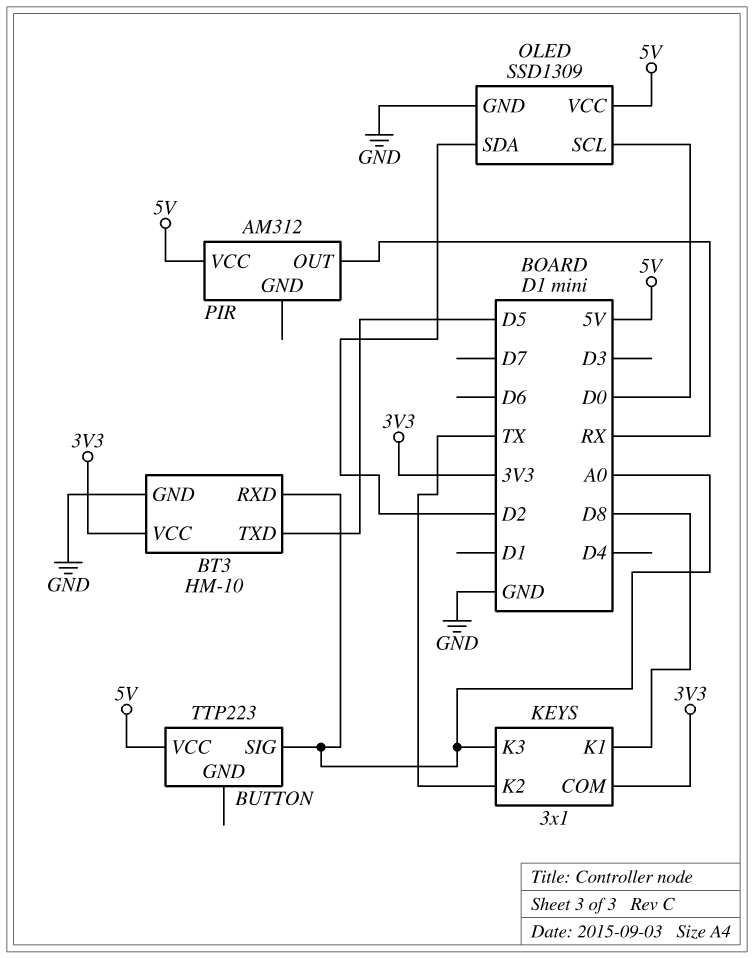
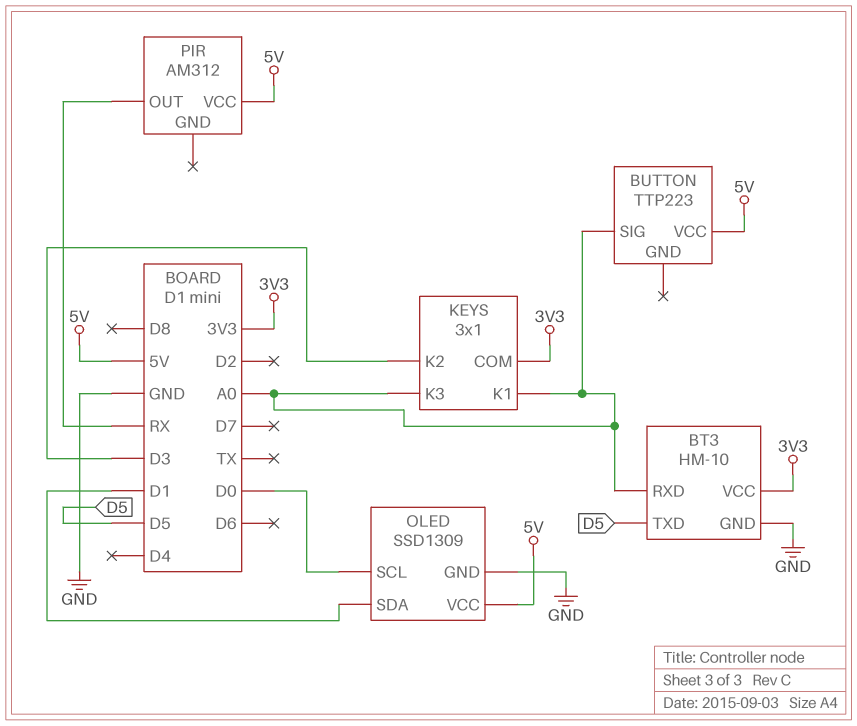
KEYS pin K1: D8 -> A0
KEYS pin K2: TX -> D3
OLED pin SDA: D2 -> D1

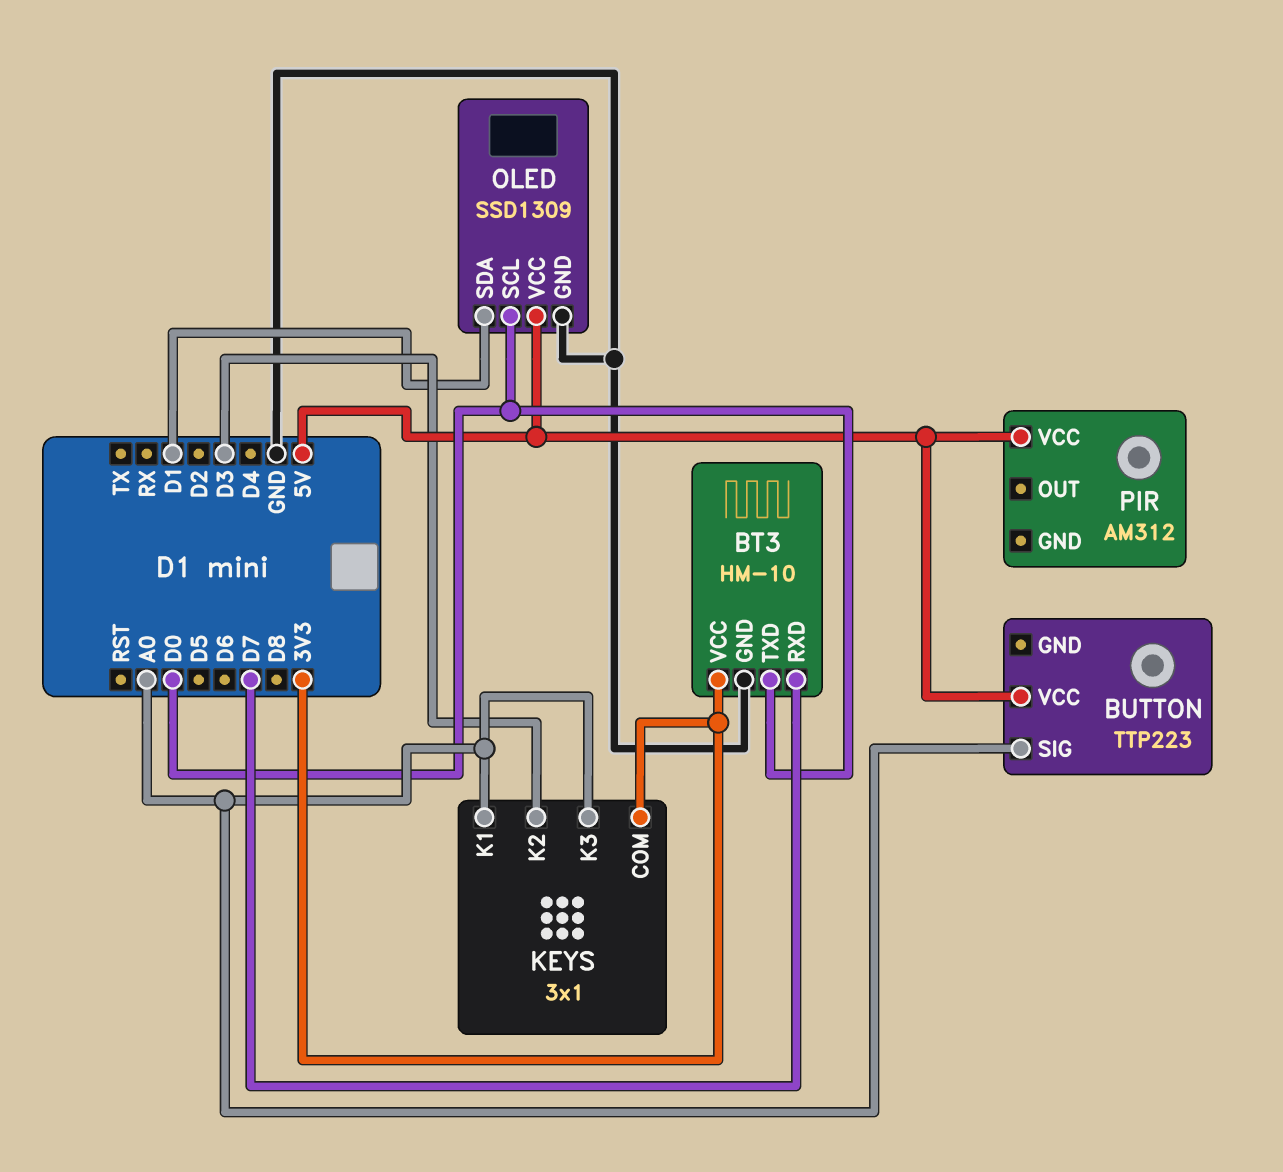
BT3 pin RXD: A0 -> D7
BT3 pin TXD: D5 -> D0
PIR pin OUT: RX -> none

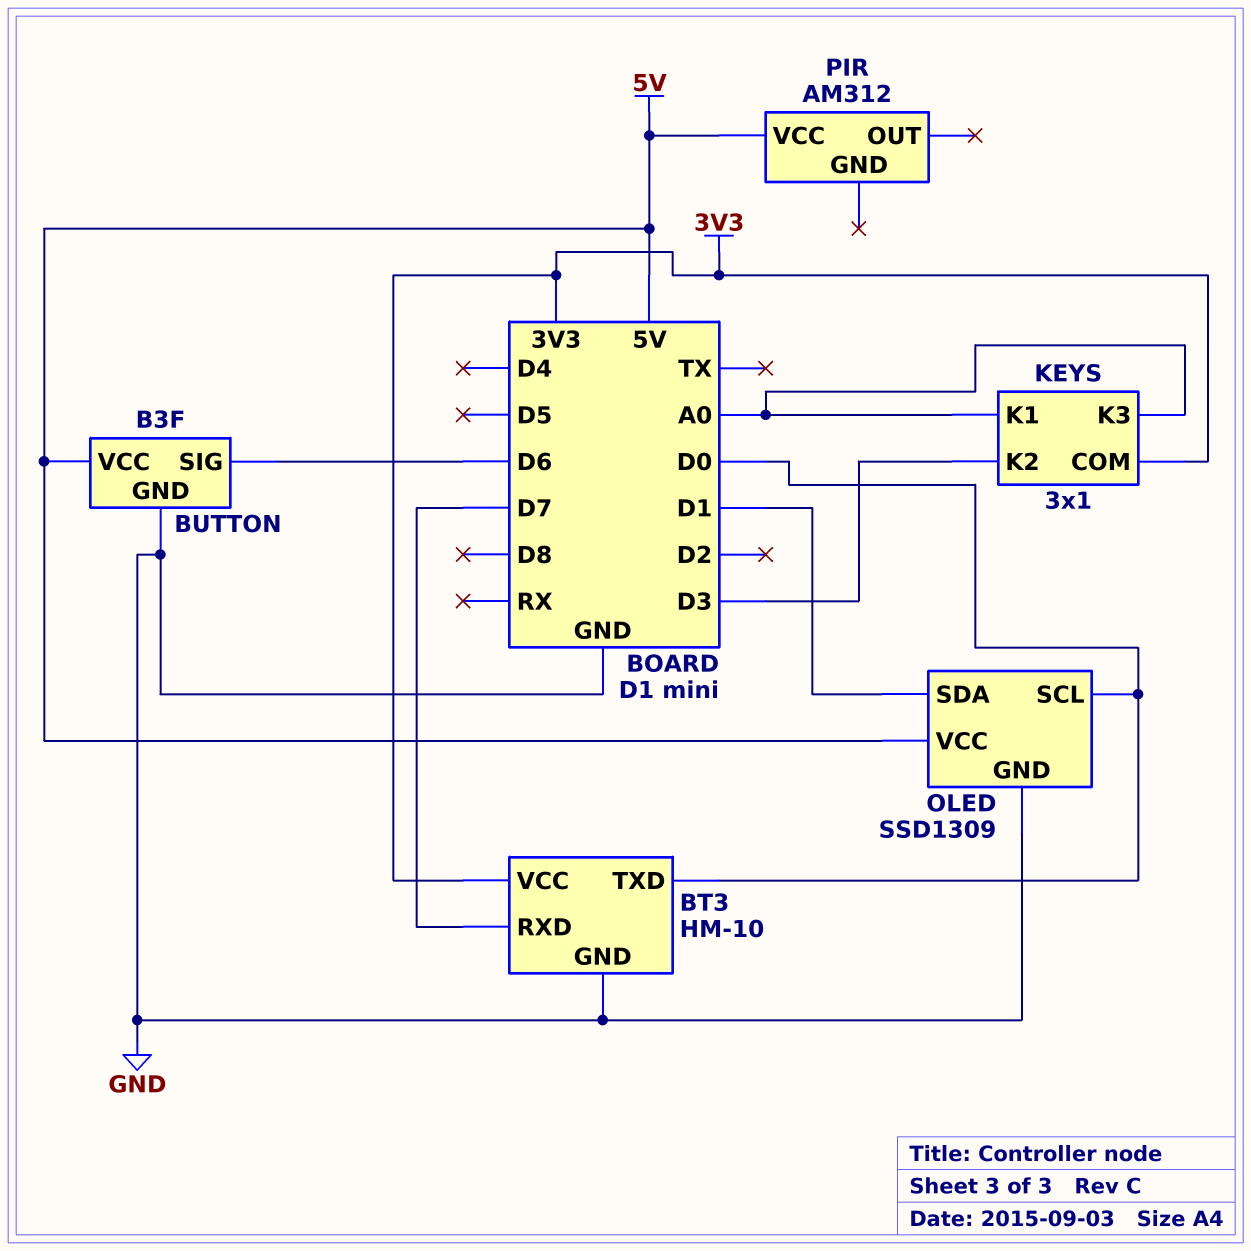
BUTTON: TTP223 -> B3F
BUTTON pin GND: none -> GND
BUTTON pin SIG: A0 -> D6

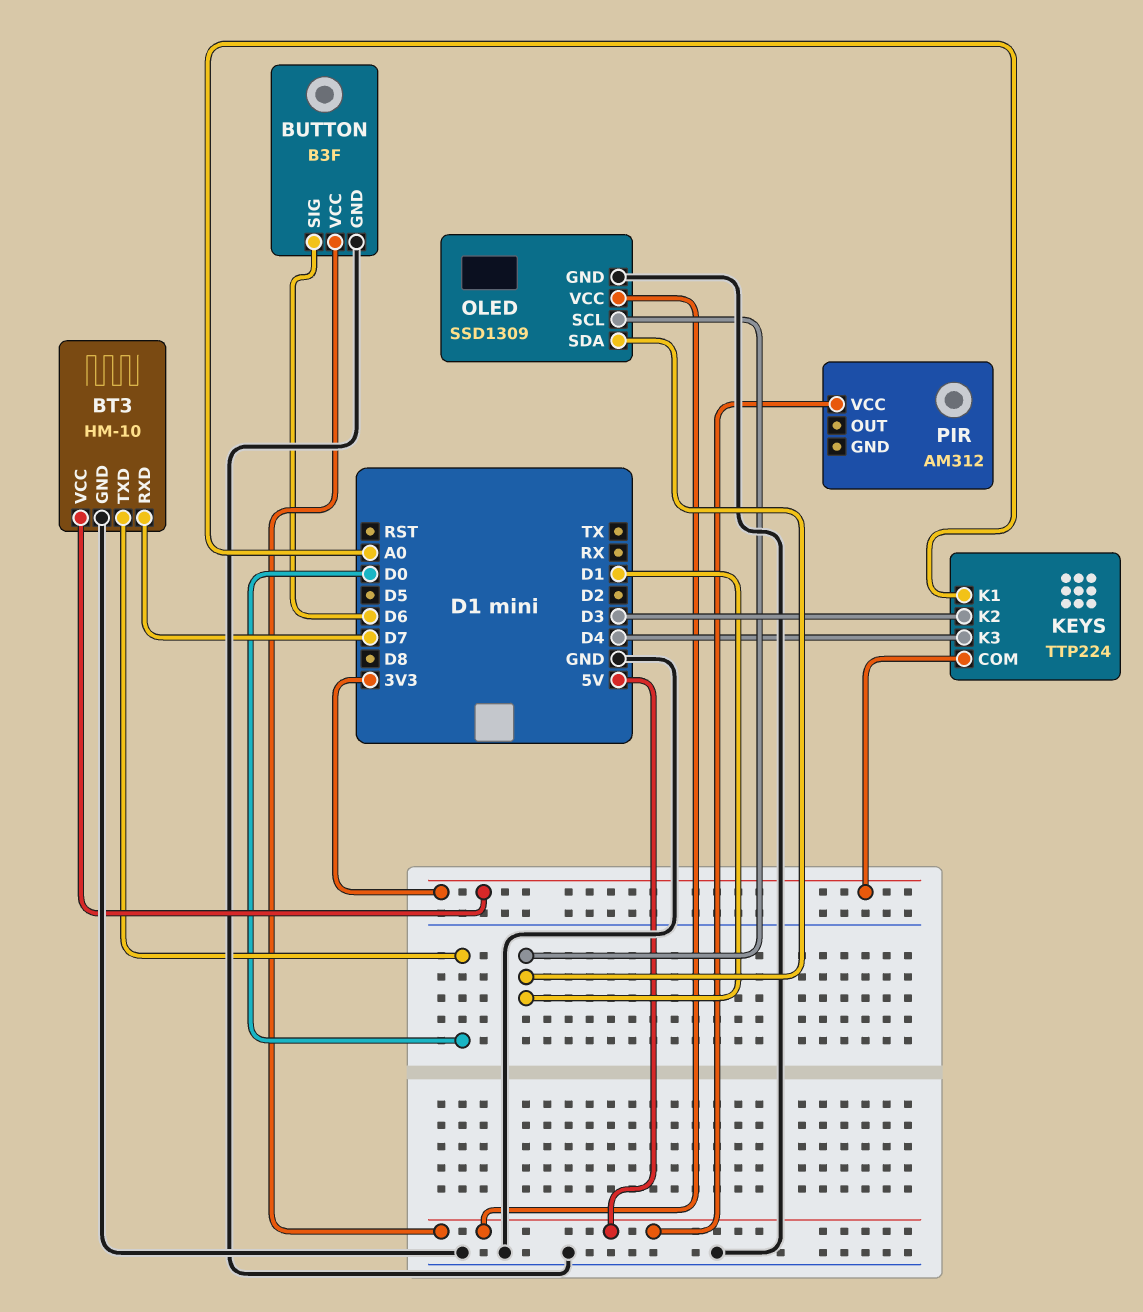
KEYS: 3x1 -> TTP224
KEYS pin K3: A0 -> D4
OLED pin SCL: D0 -> D1

